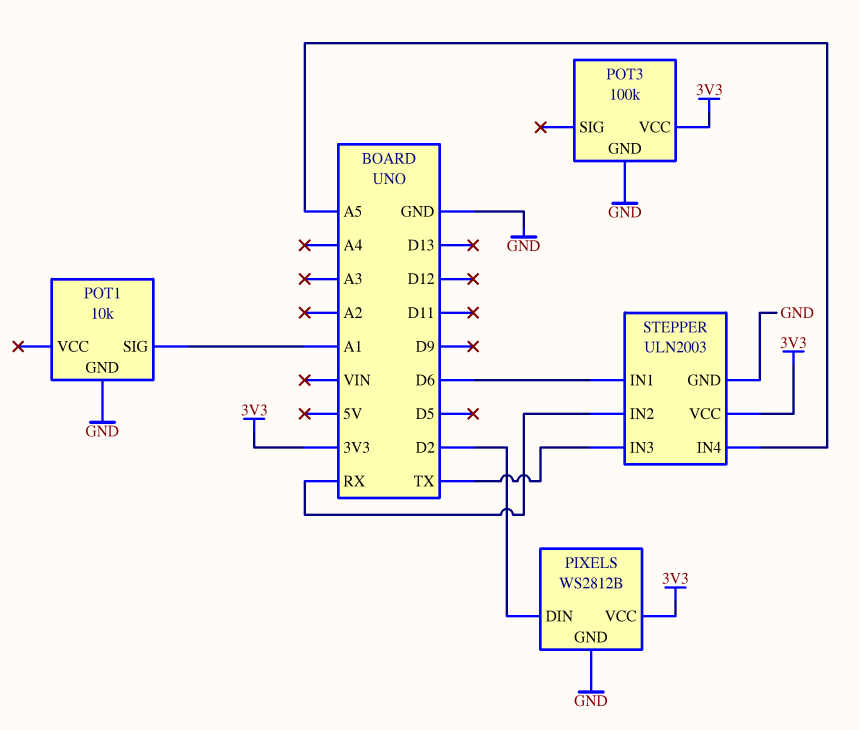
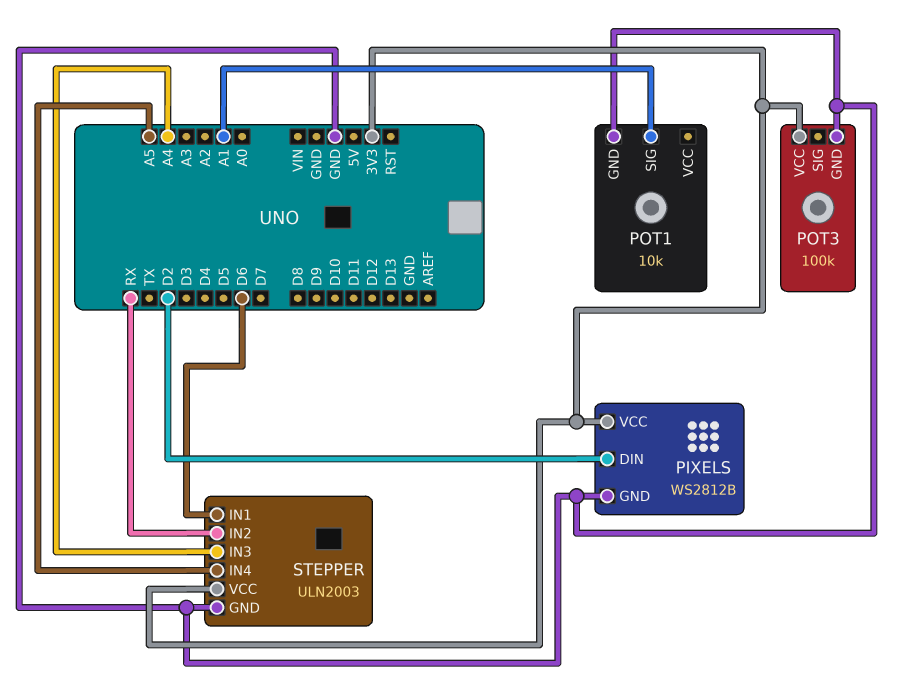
STEPPER pin IN3: TX -> A4

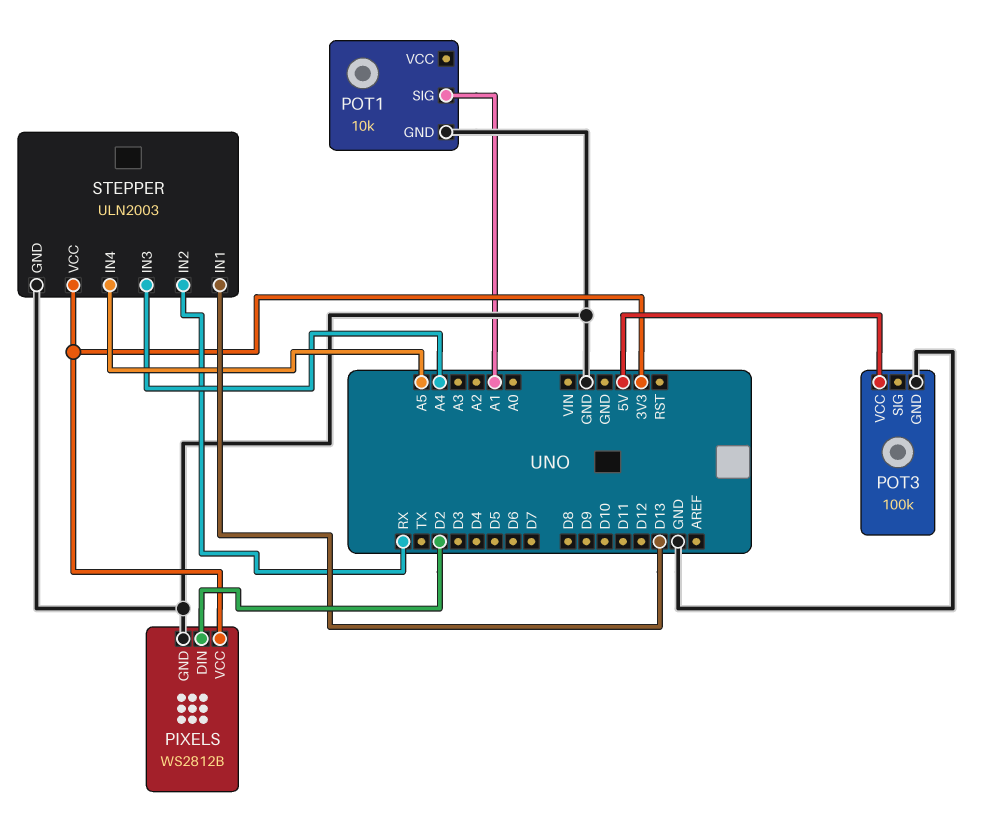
POT3 pin VCC: 3V3 -> 5V
STEPPER pin IN1: D6 -> D13

